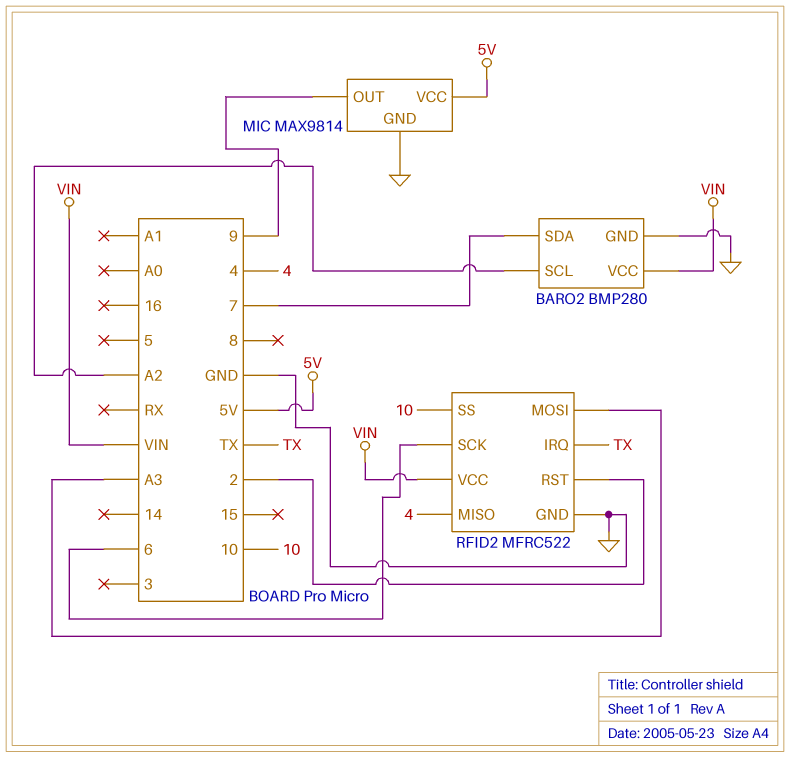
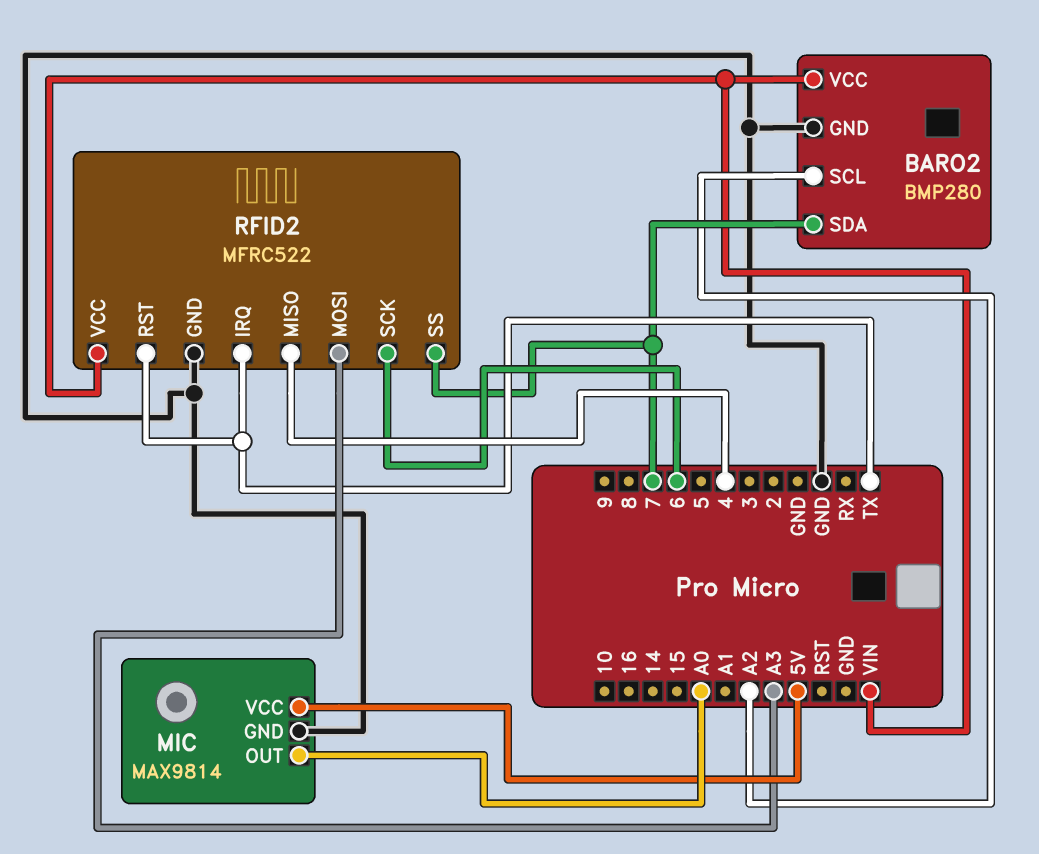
MIC pin OUT: 9 -> A0
RFID2 pin RST: 2 -> TX
RFID2 pin SS: 10 -> 7

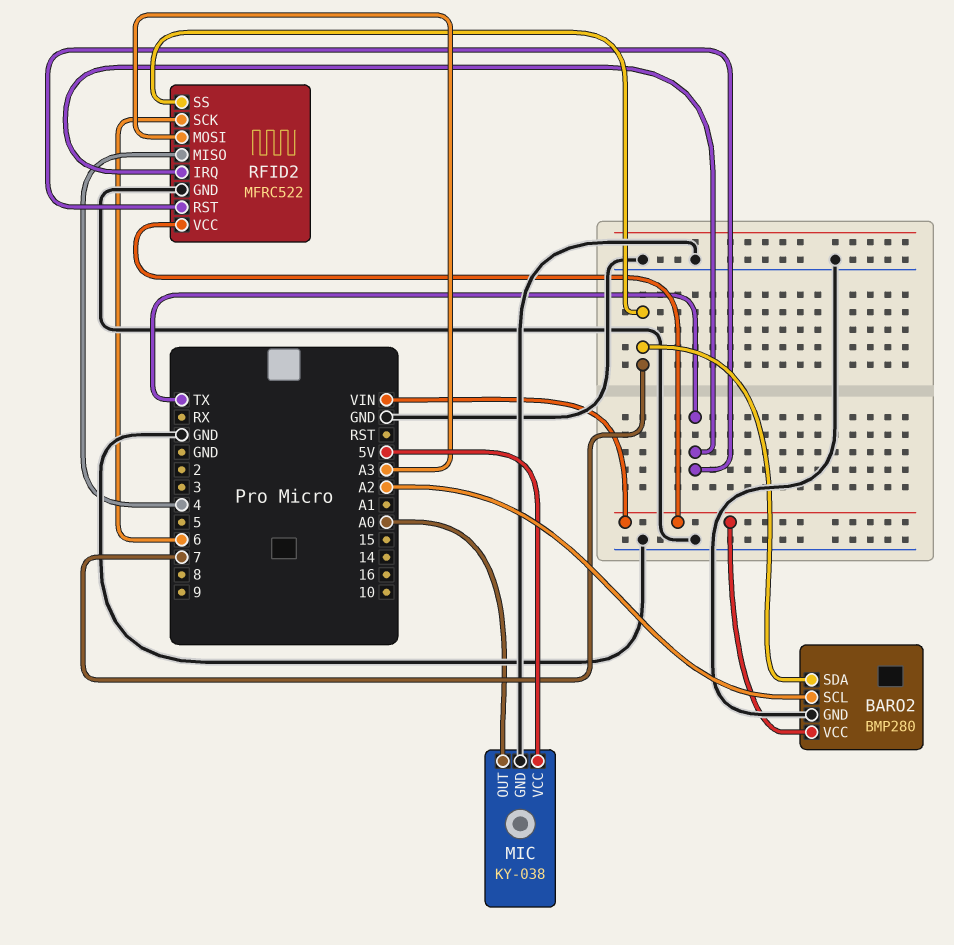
MIC: MAX9814 -> KY-038

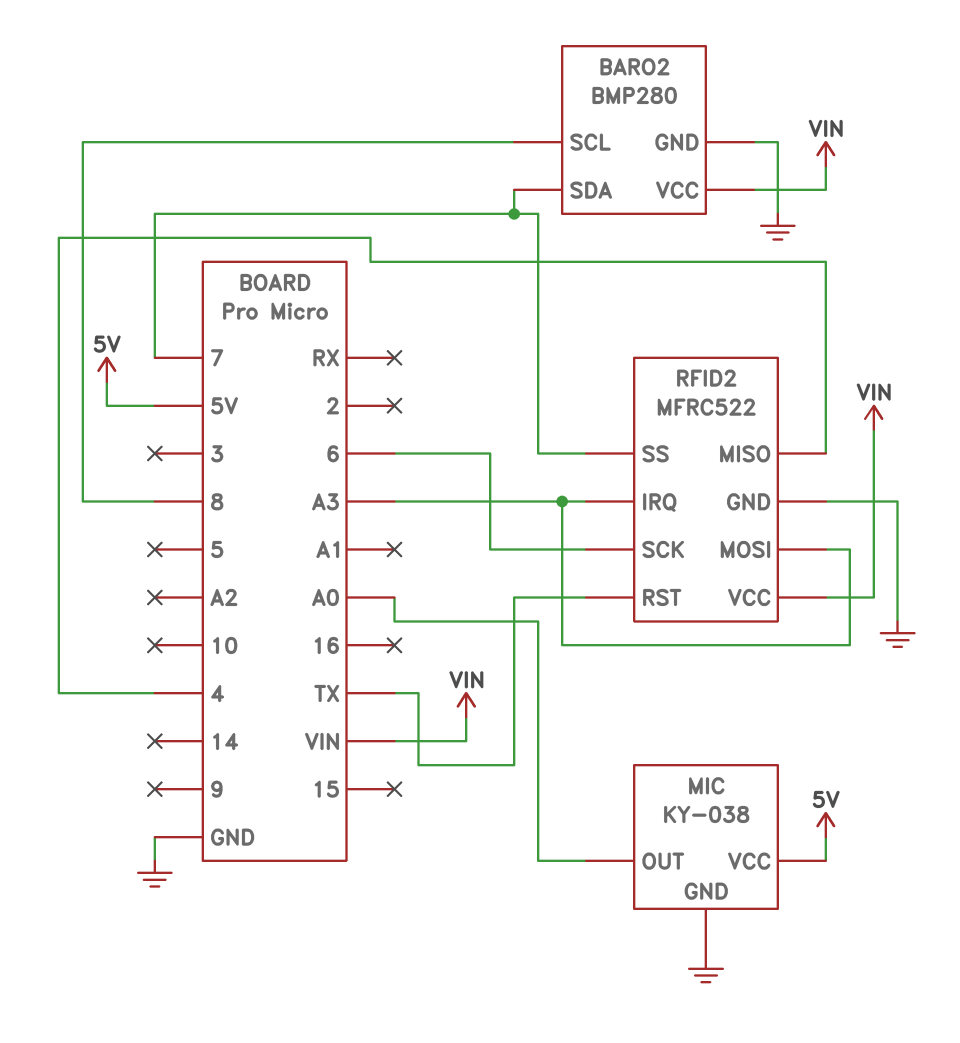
BARO2 pin SCL: A2 -> 8
RFID2 pin IRQ: TX -> A3

